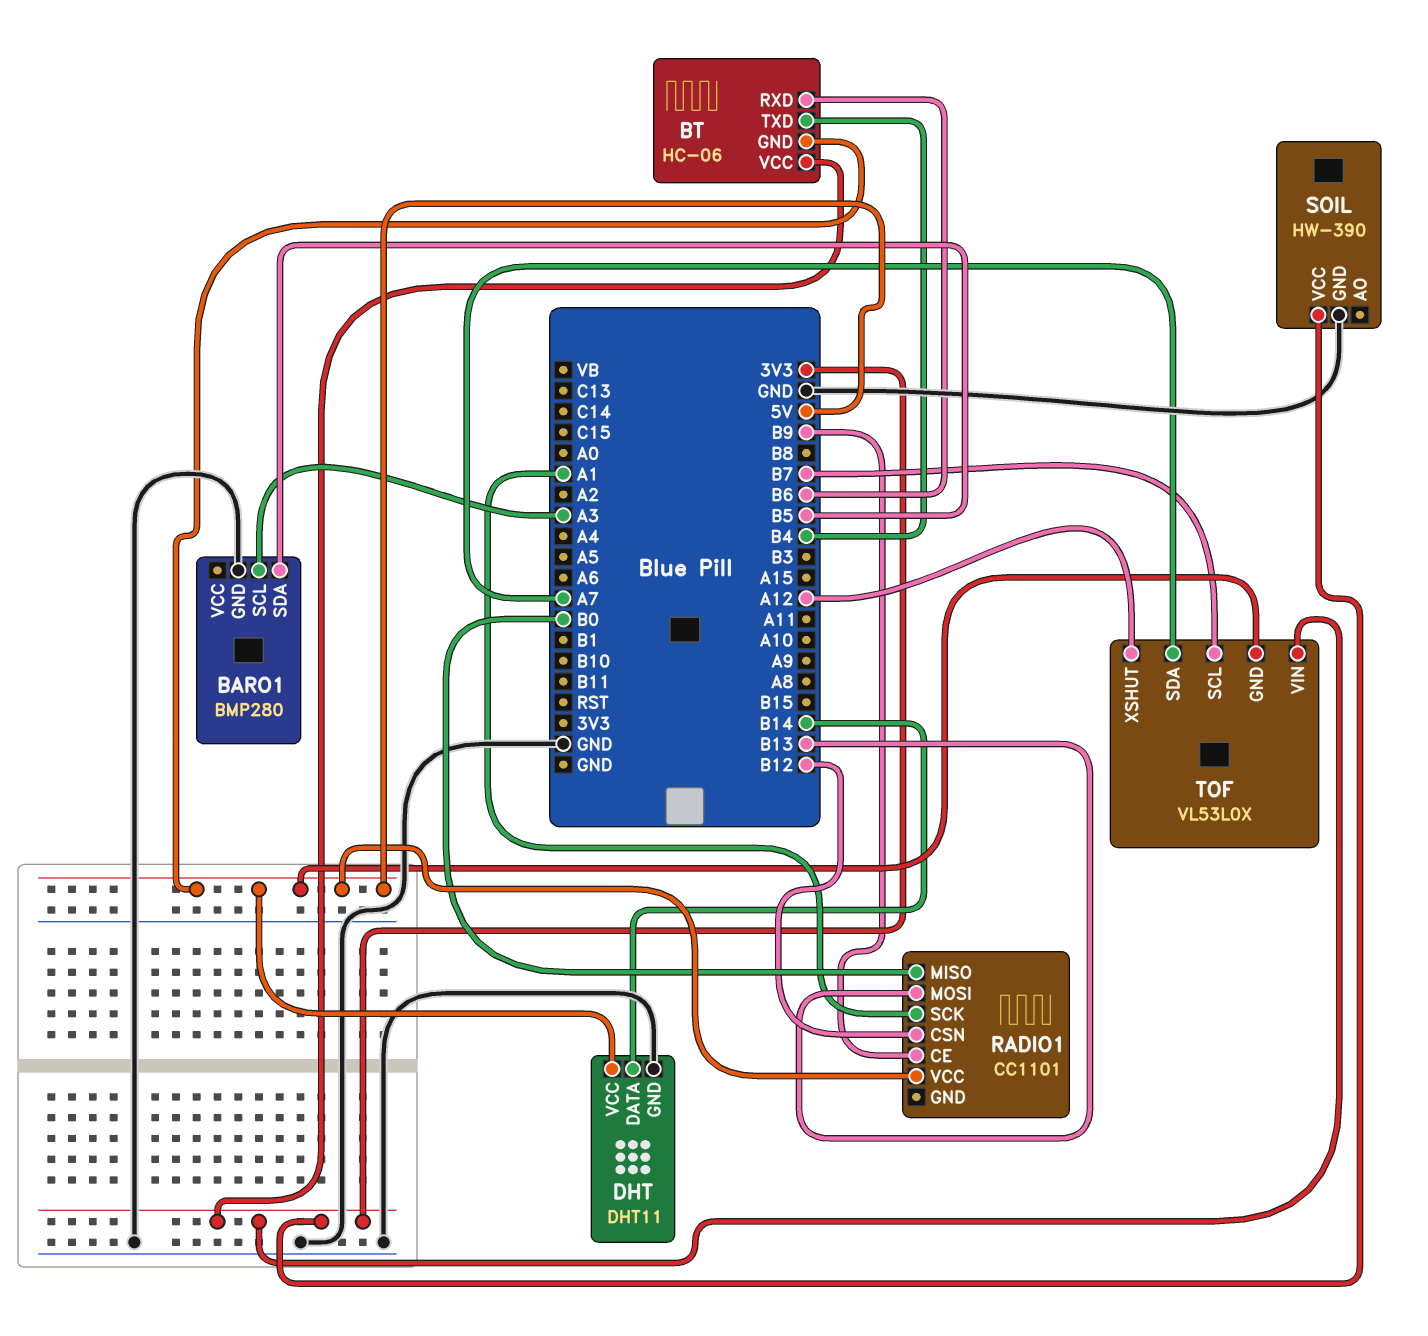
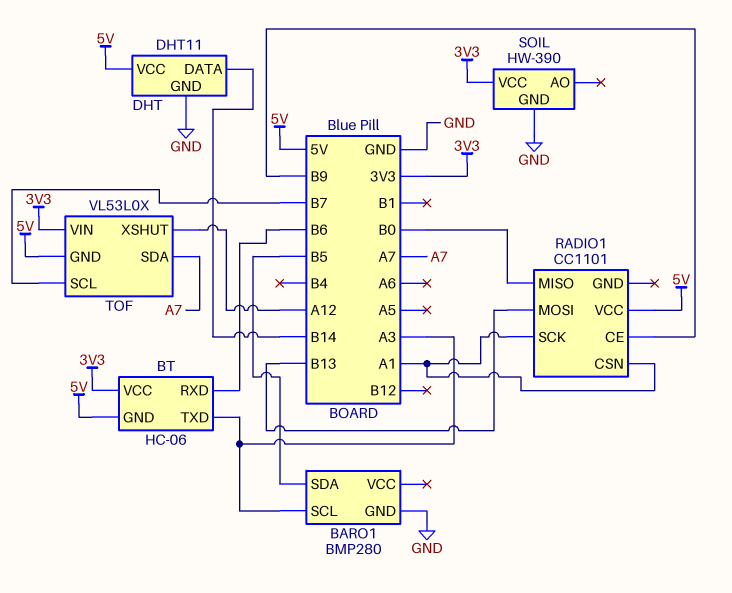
BT pin TXD: B4 -> A3
RADIO1 pin CSN: B12 -> A1

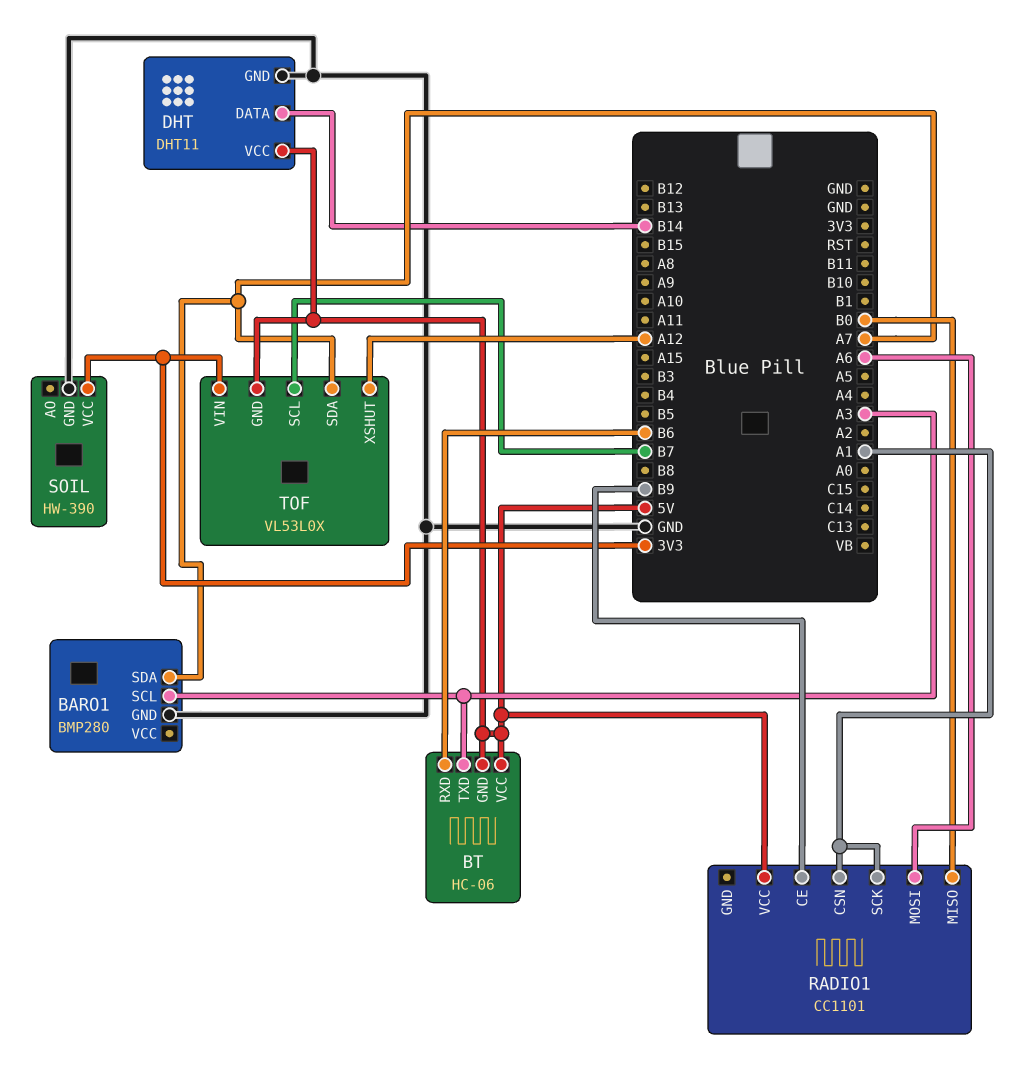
BARO1 pin SDA: B5 -> A7
BT pin VCC: 3V3 -> 5V
RADIO1 pin MOSI: B13 -> A6

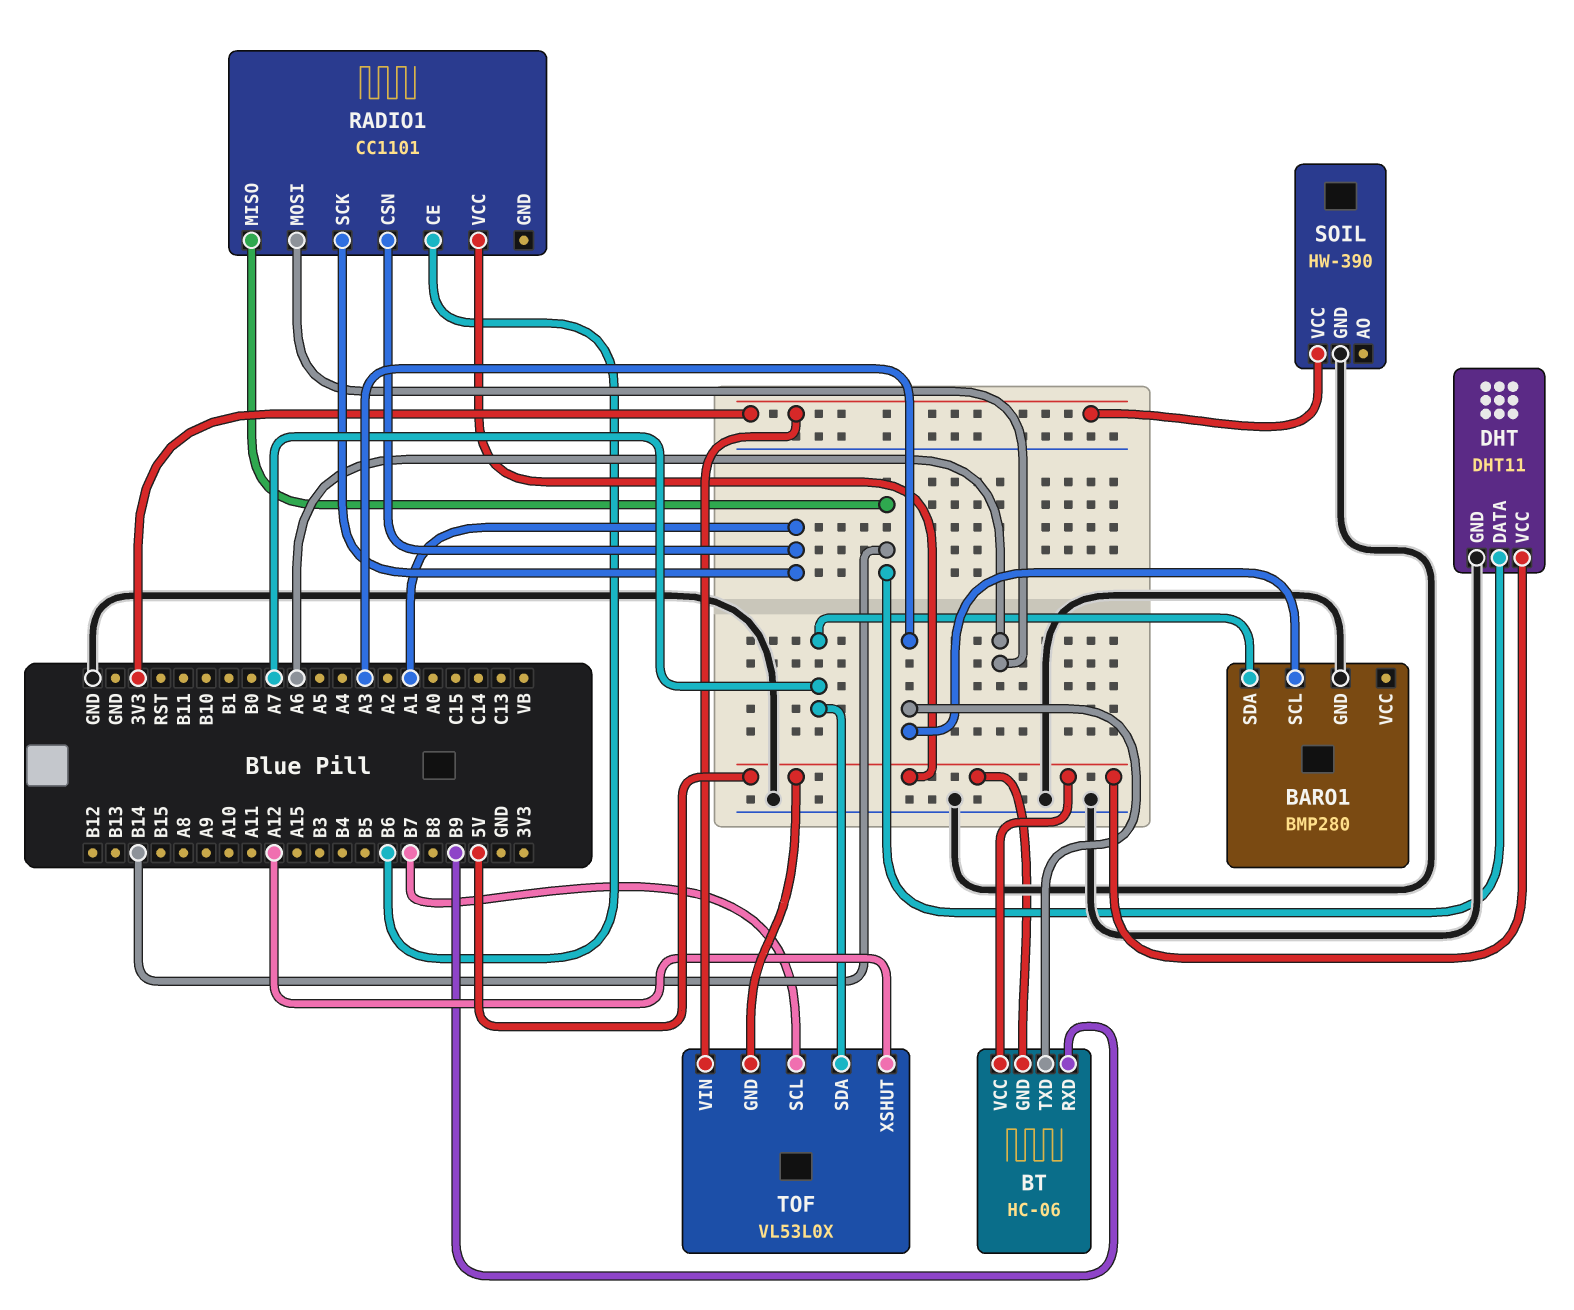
BT pin RXD: B6 -> B9
RADIO1 pin CE: B9 -> B6
RADIO1 pin MISO: B0 -> B14

